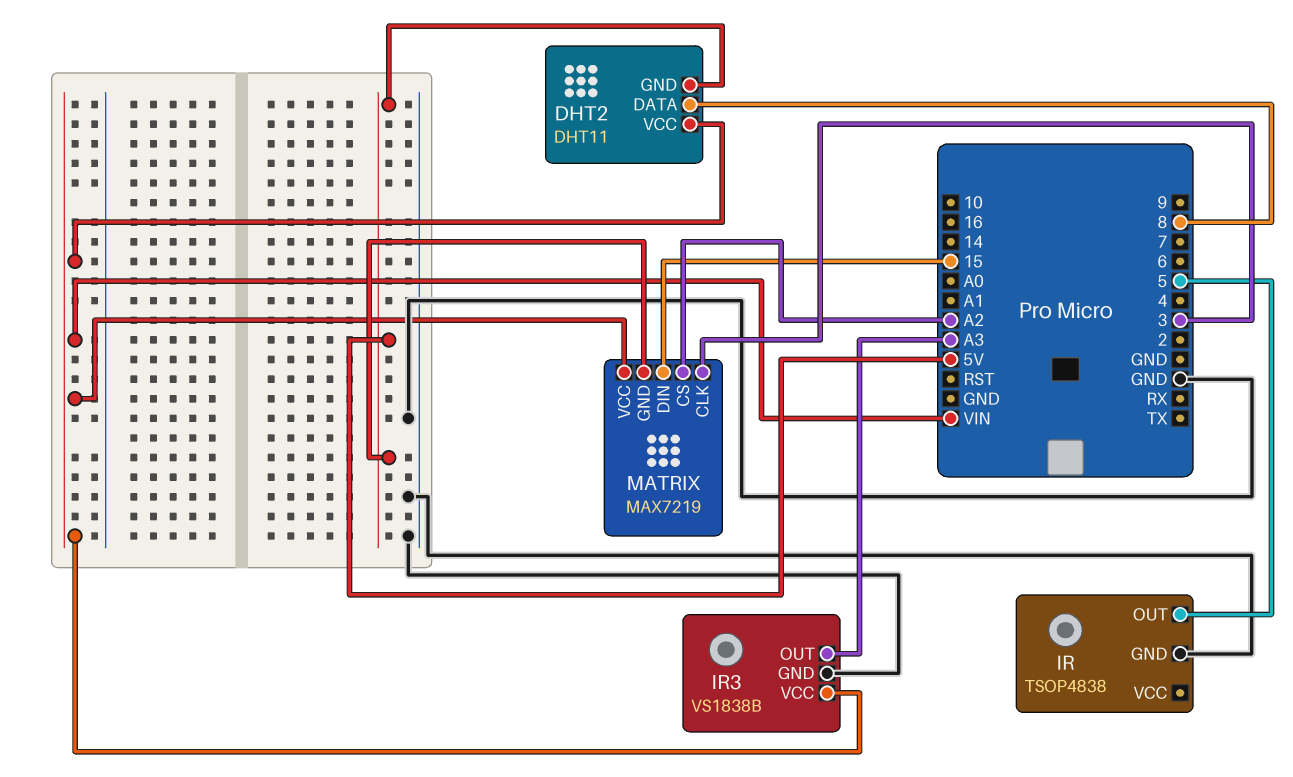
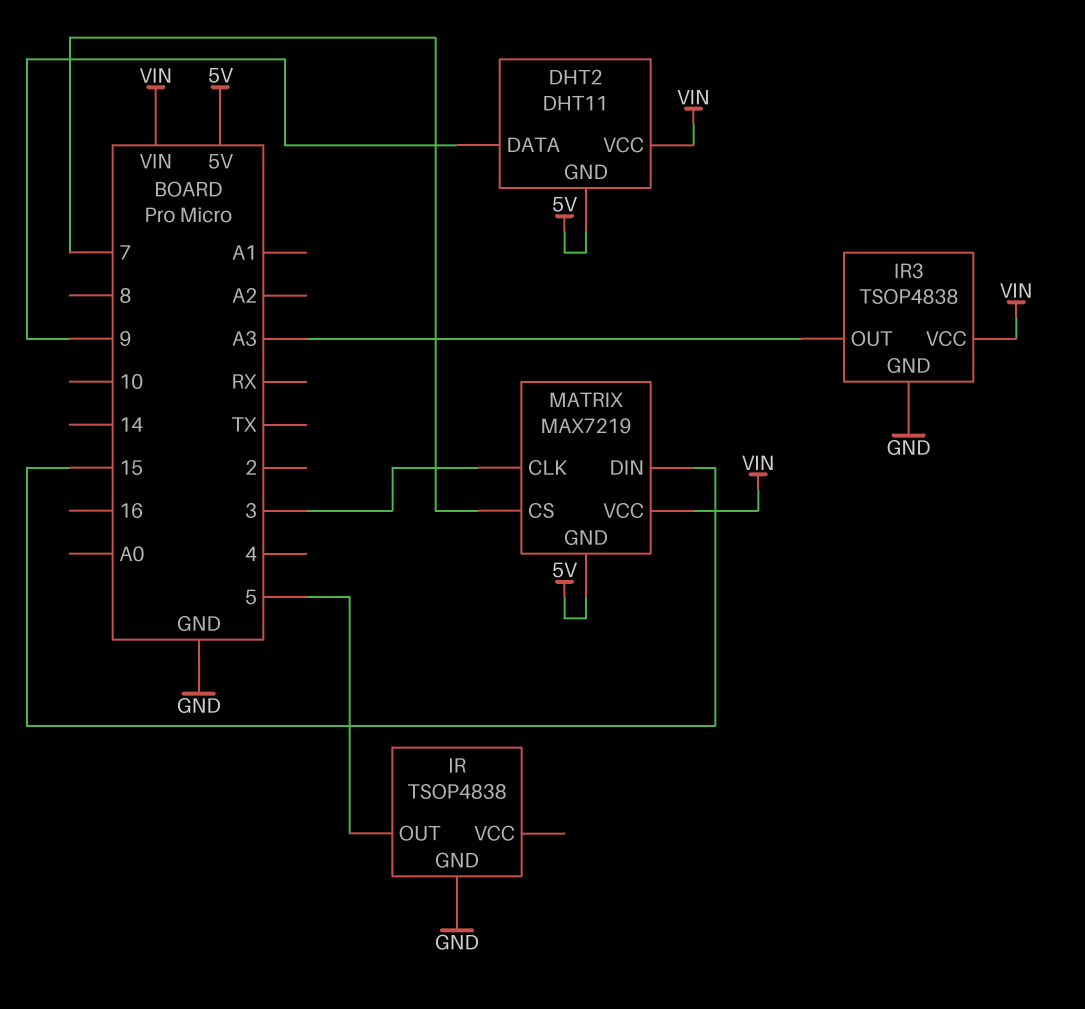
DHT2 pin DATA: 8 -> 9
IR3: VS1838B -> TSOP4838
MATRIX pin CS: A2 -> 7

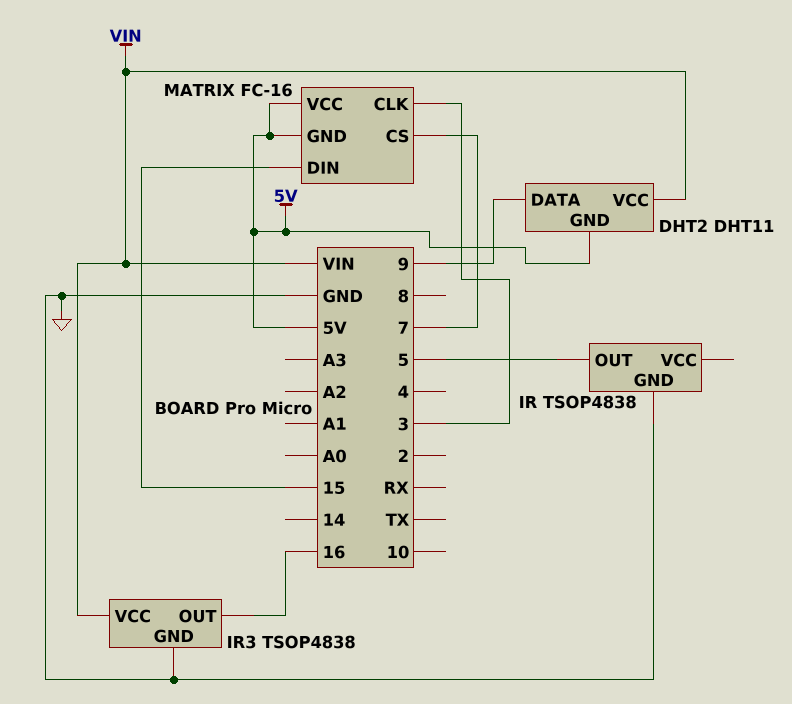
IR3 pin OUT: A3 -> 16
MATRIX: MAX7219 -> FC-16
MATRIX pin VCC: VIN -> 5V

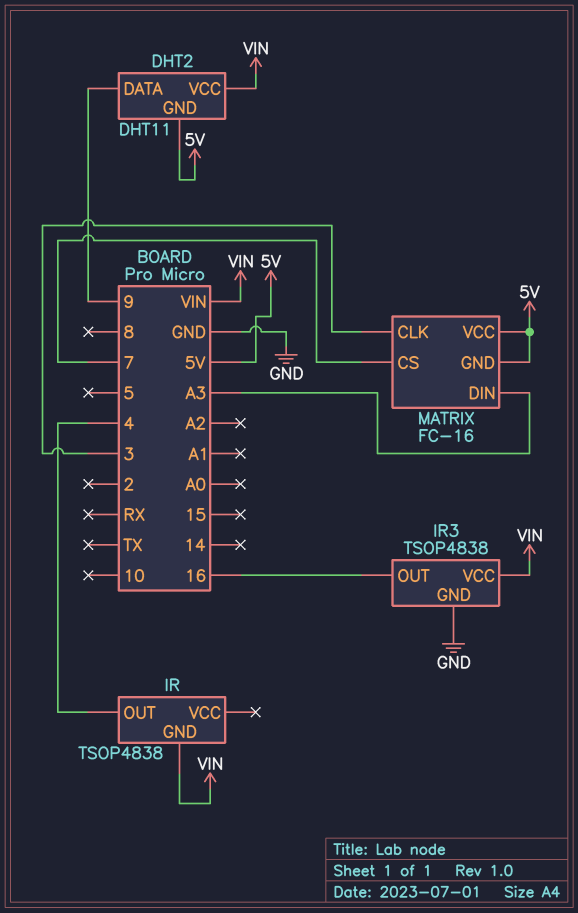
IR pin GND: GND -> VIN
IR pin OUT: 5 -> 4
MATRIX pin DIN: 15 -> A3

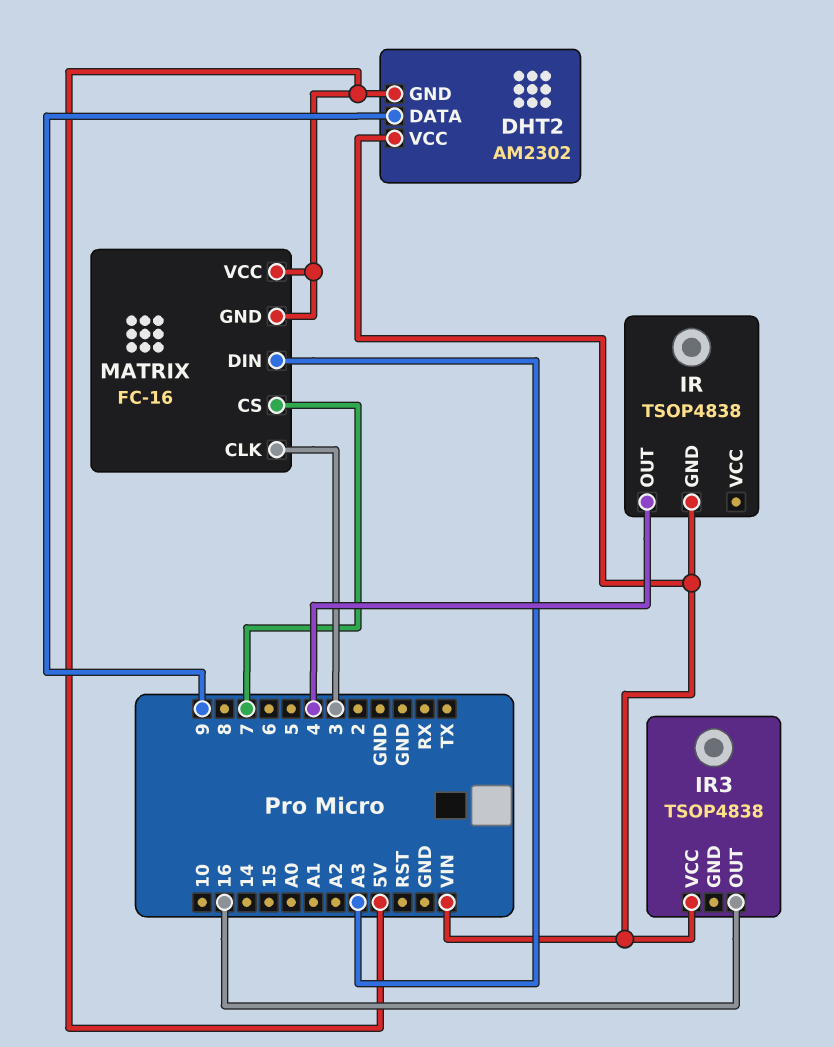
DHT2: DHT11 -> AM2302
IR3 pin GND: GND -> none

